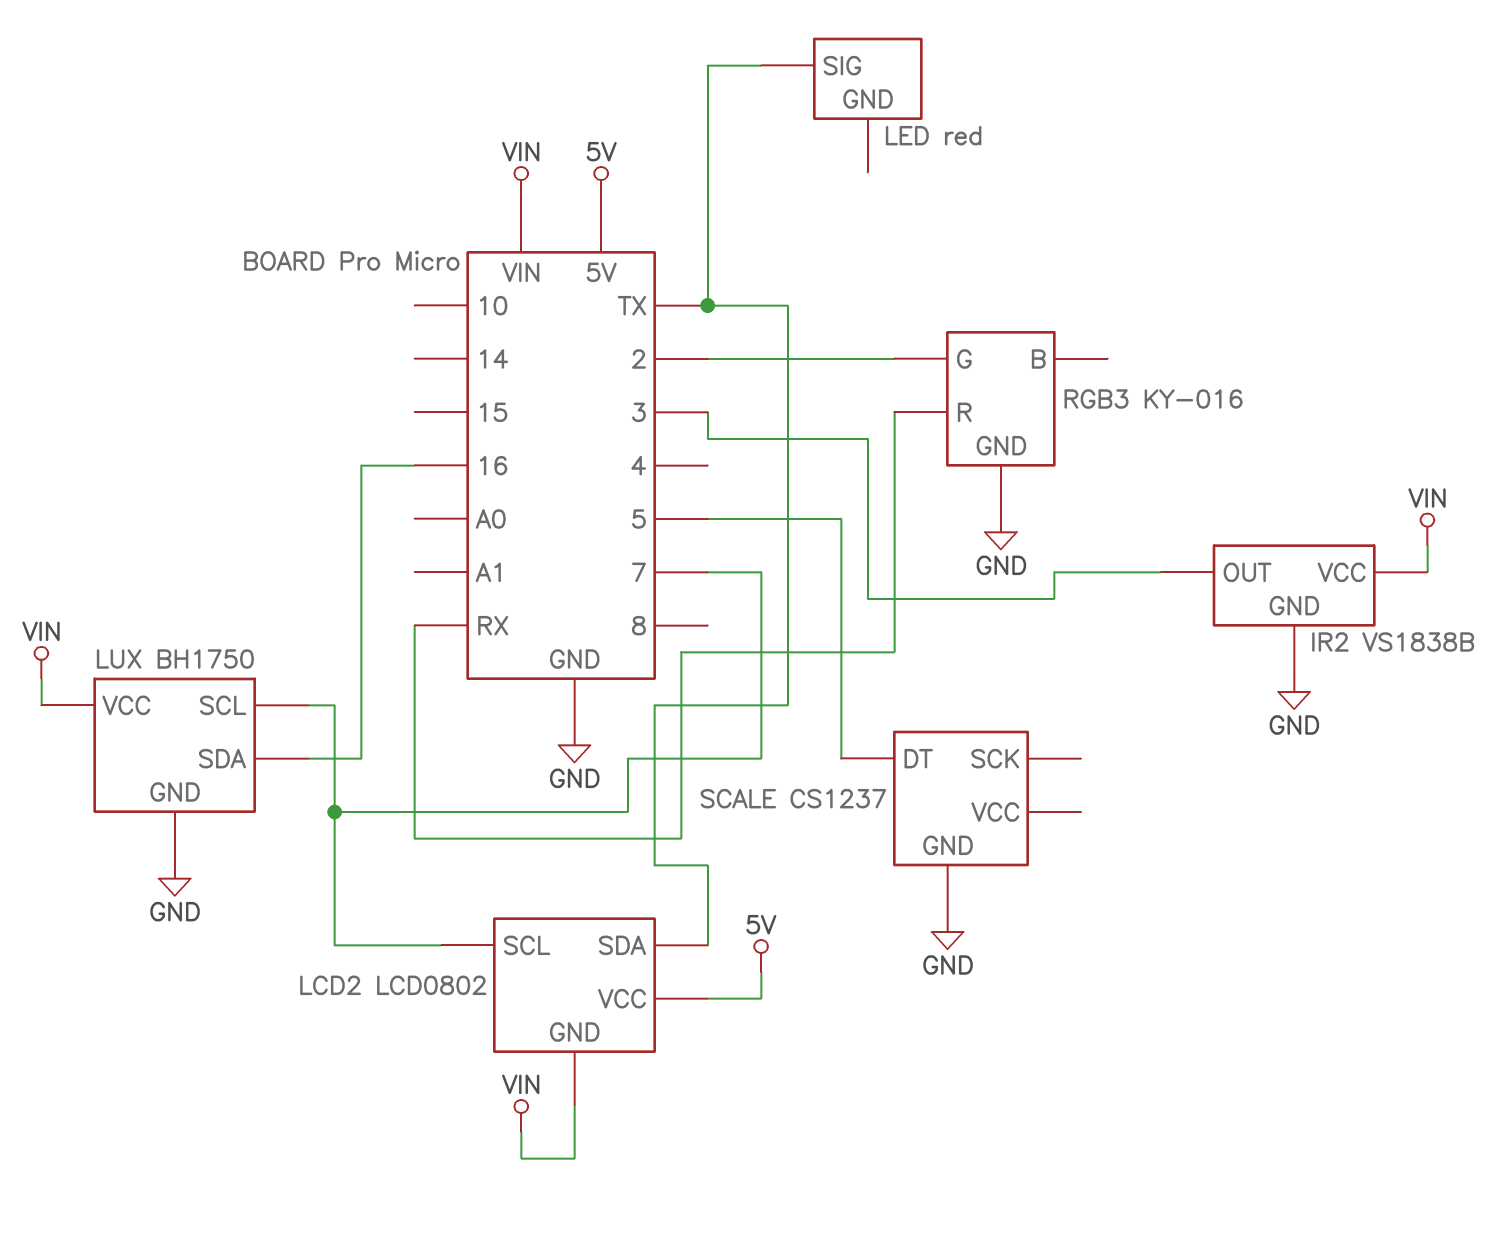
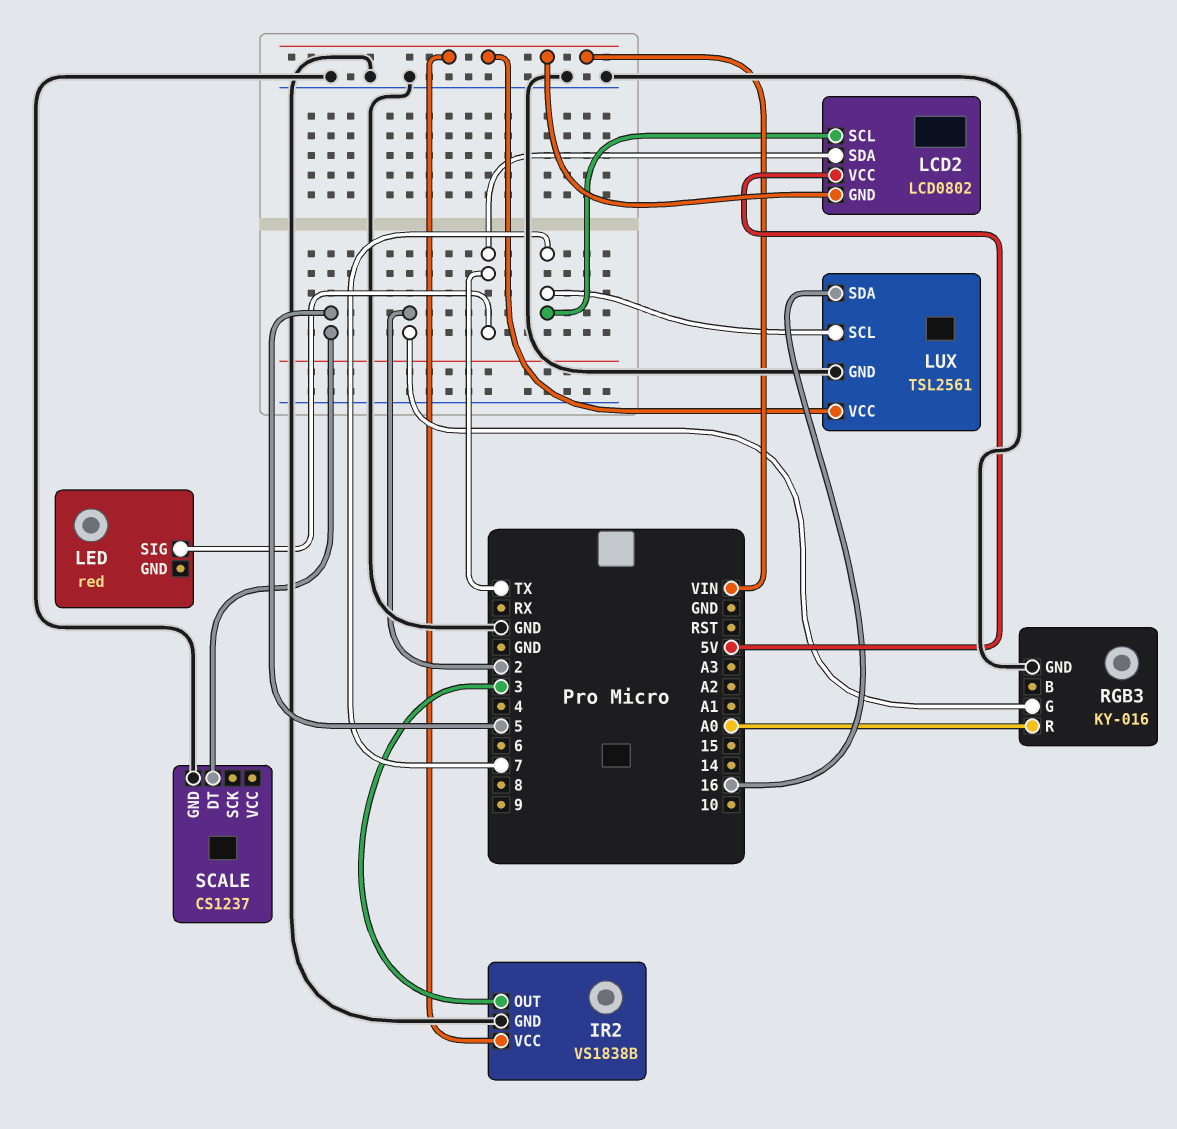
LUX: BH1750 -> TSL2561
RGB3 pin R: RX -> A0

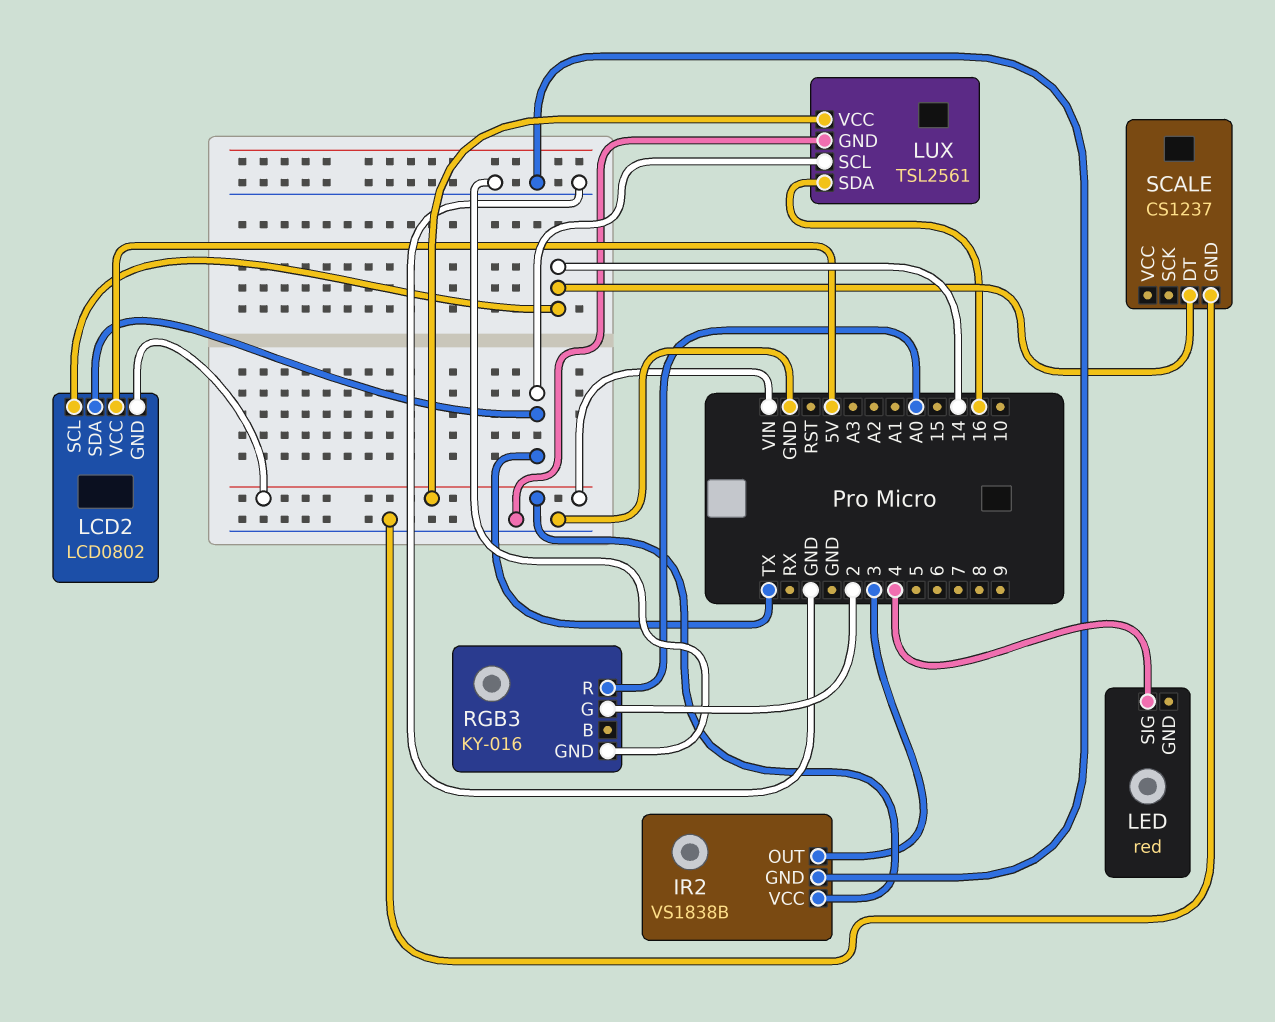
LCD2 pin SCL: 7 -> 14
LED pin SIG: TX -> 4
LUX pin SCL: 7 -> TX
SCALE pin DT: 5 -> 14

